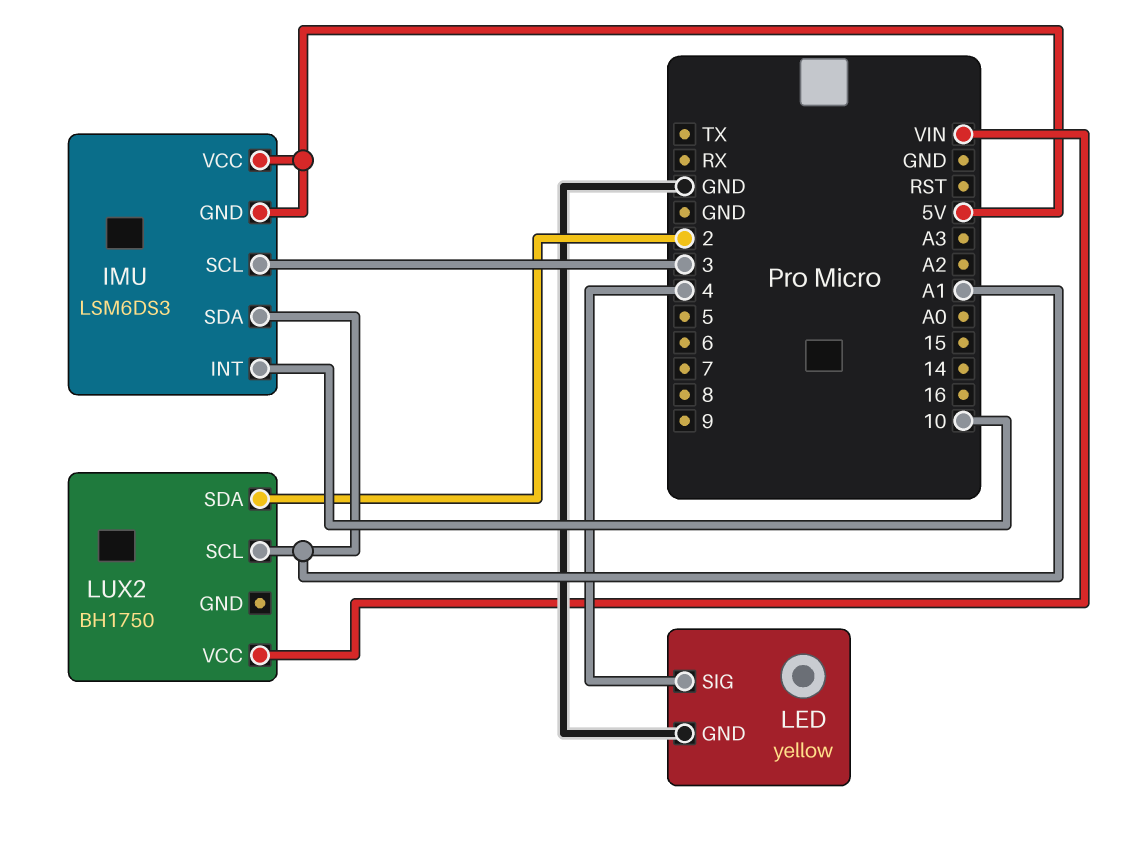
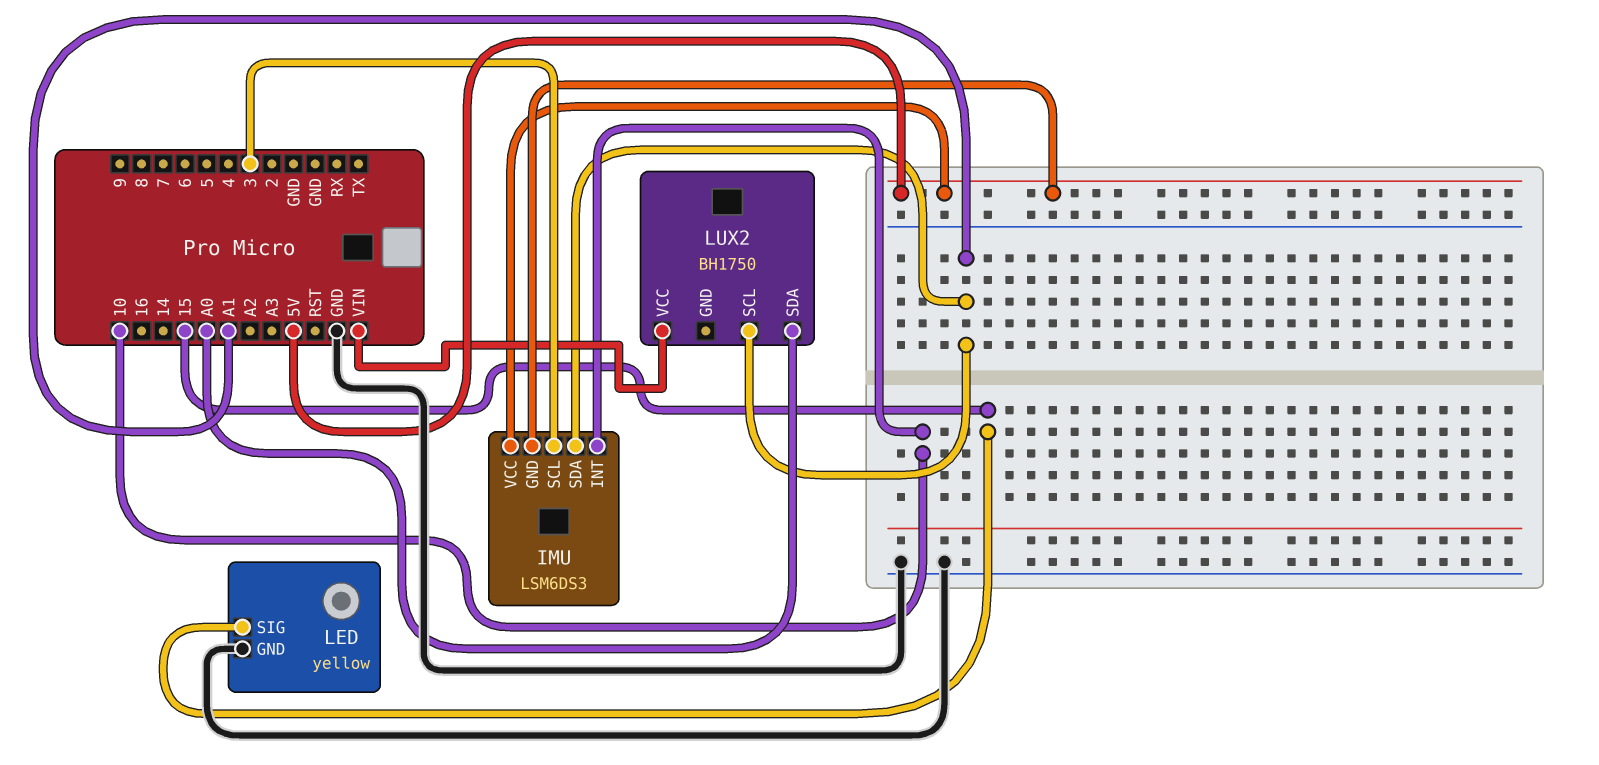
LED pin SIG: 4 -> 15
LUX2 pin SDA: 2 -> A0

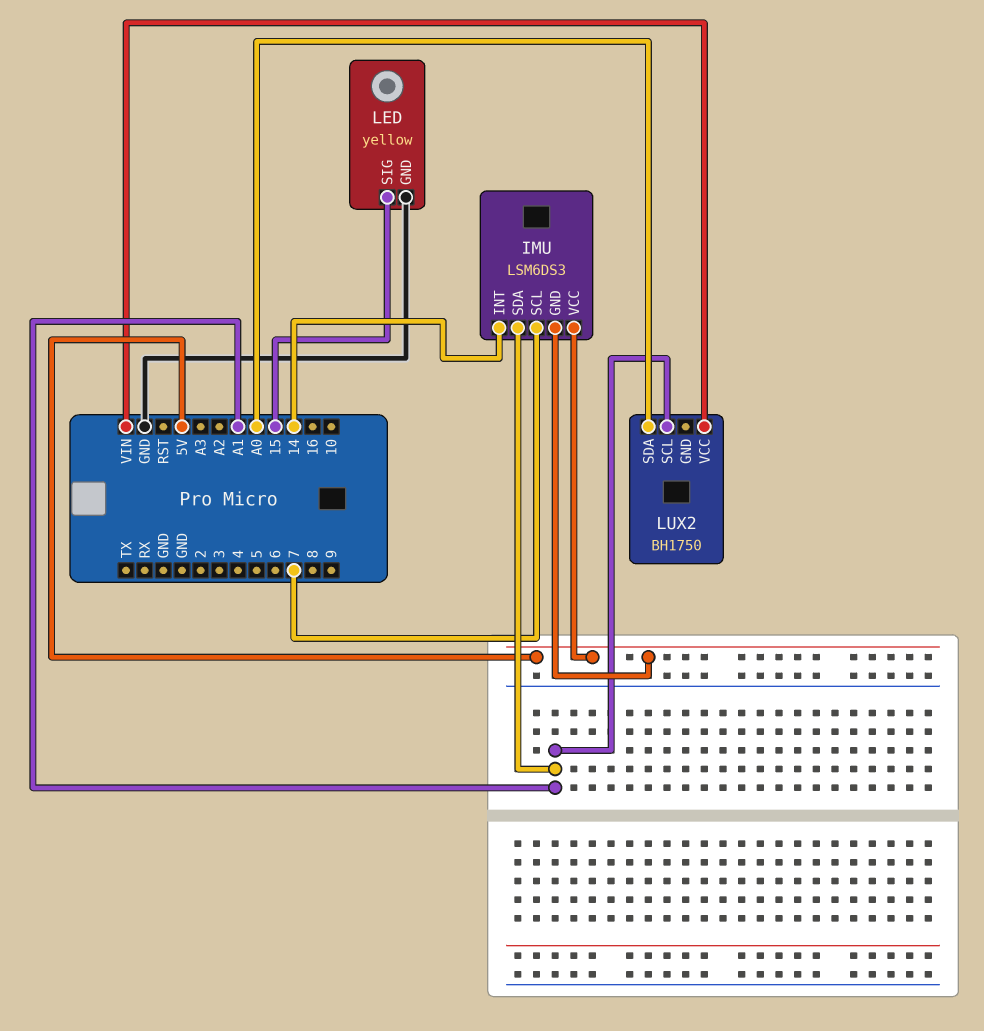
IMU pin INT: 10 -> 14
IMU pin SCL: 3 -> 7

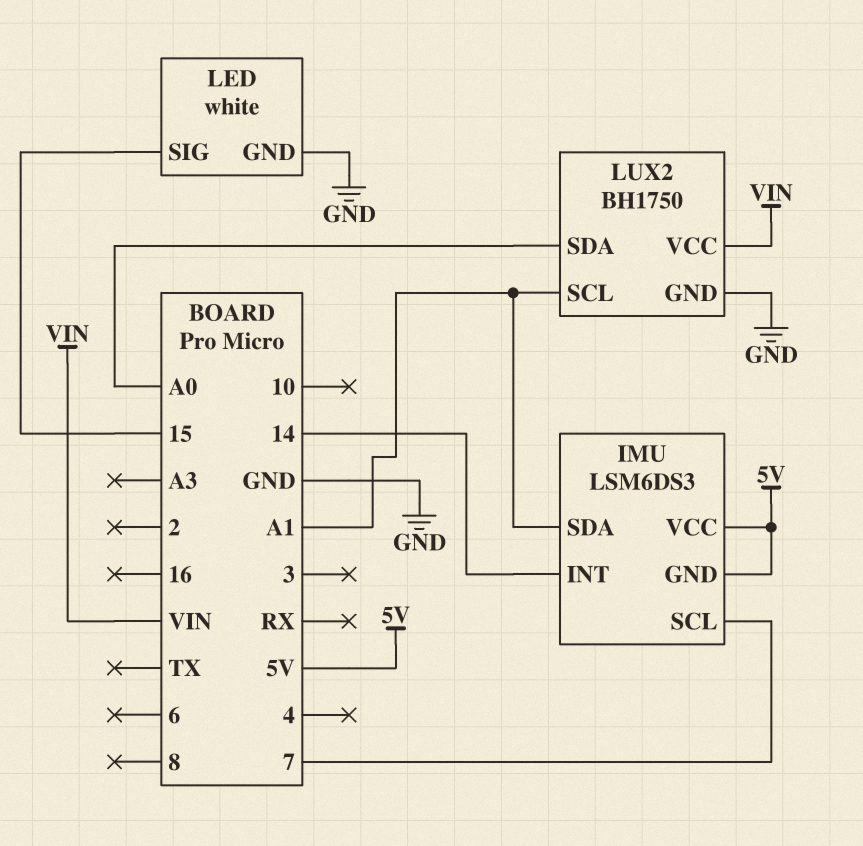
LED: yellow -> white
LUX2 pin GND: none -> GND

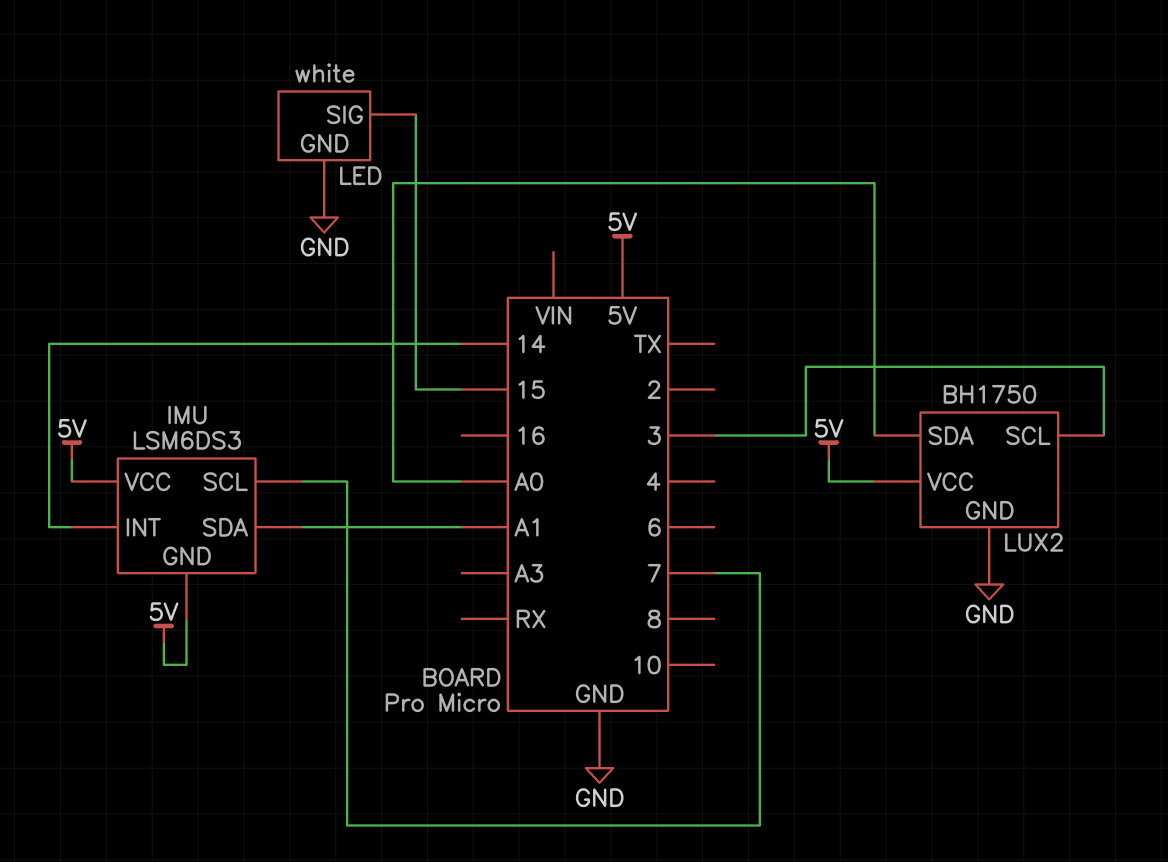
LUX2 pin SCL: A1 -> 3
LUX2 pin VCC: VIN -> 5V

